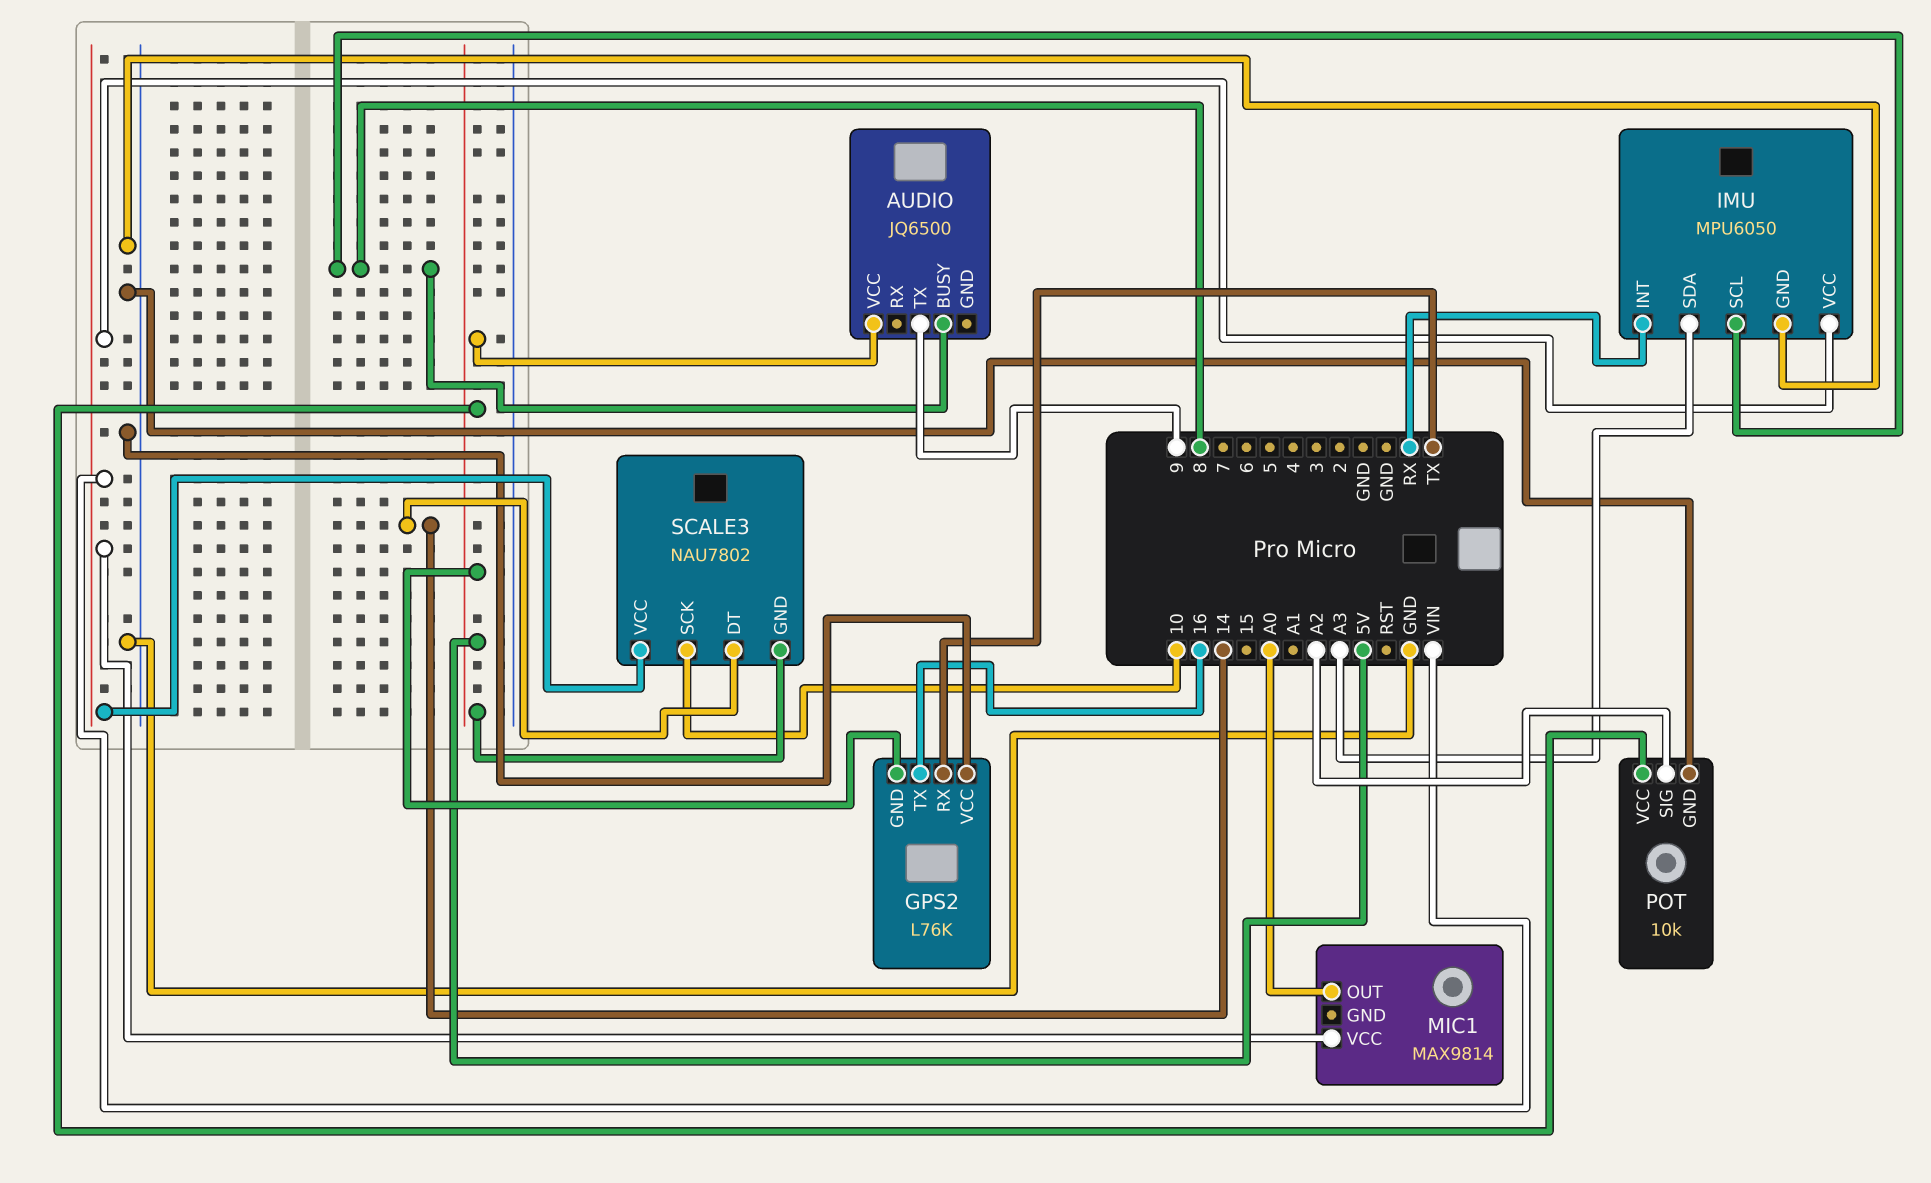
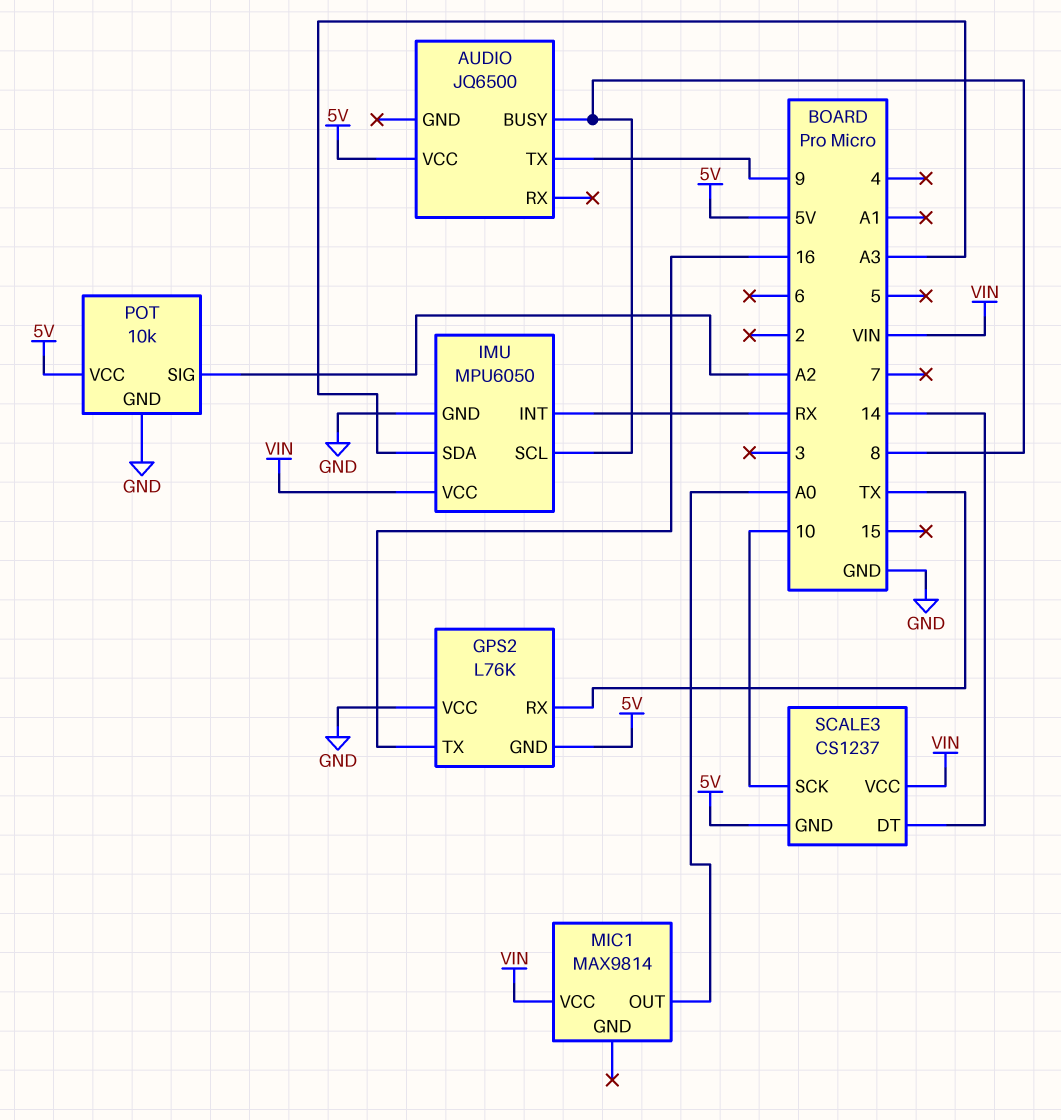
SCALE3: NAU7802 -> CS1237

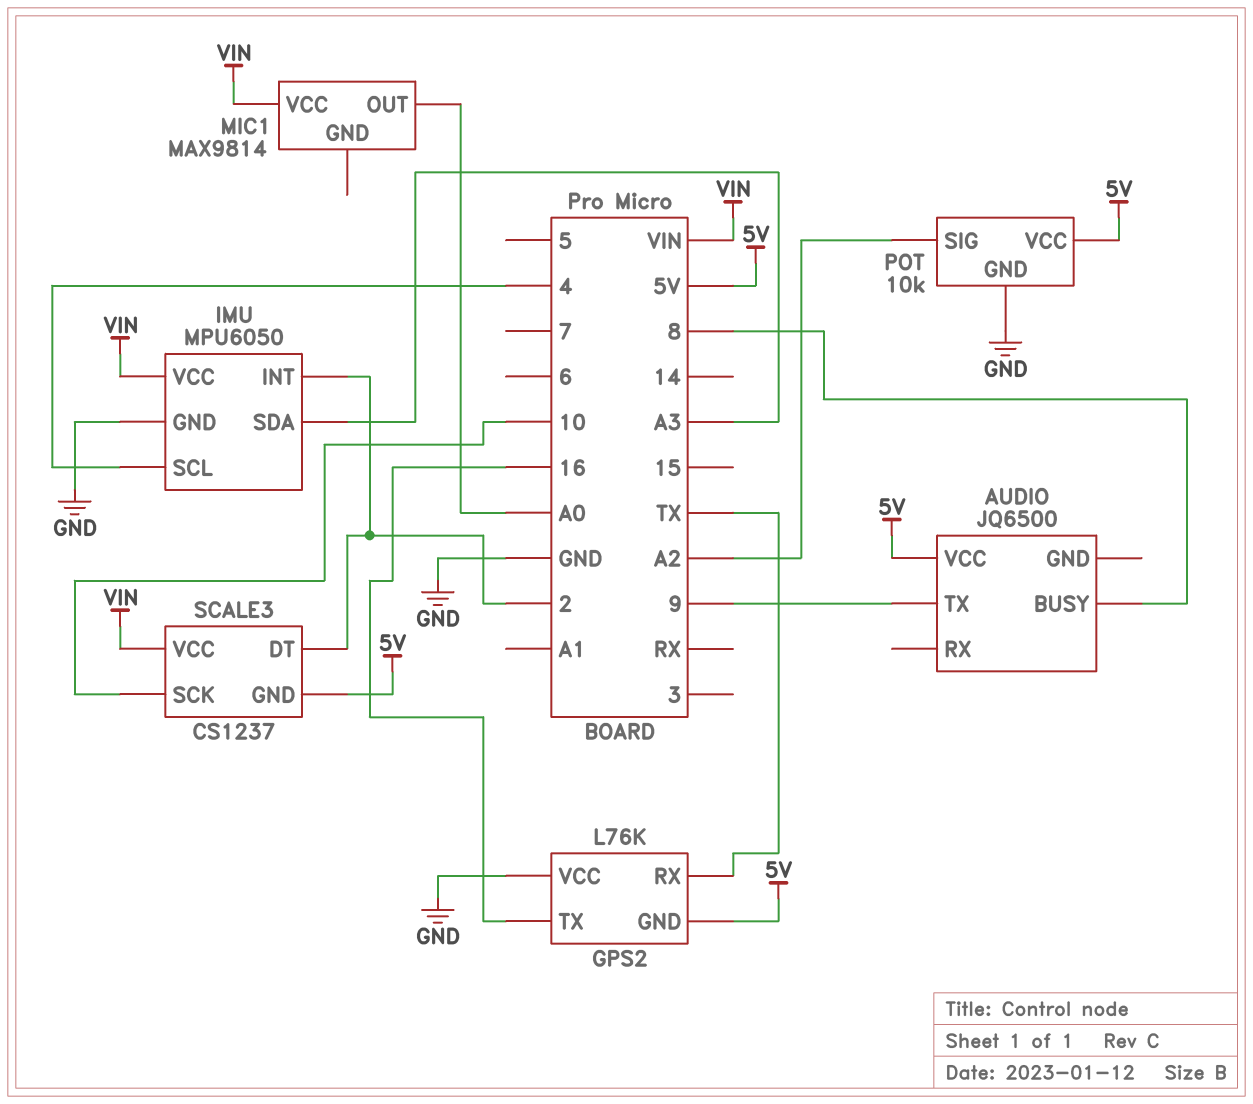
IMU pin INT: RX -> 2
IMU pin SCL: 8 -> 4
SCALE3 pin DT: 14 -> 2

